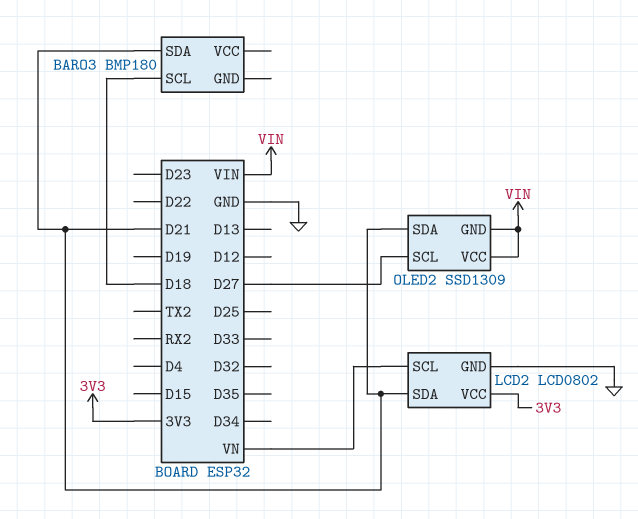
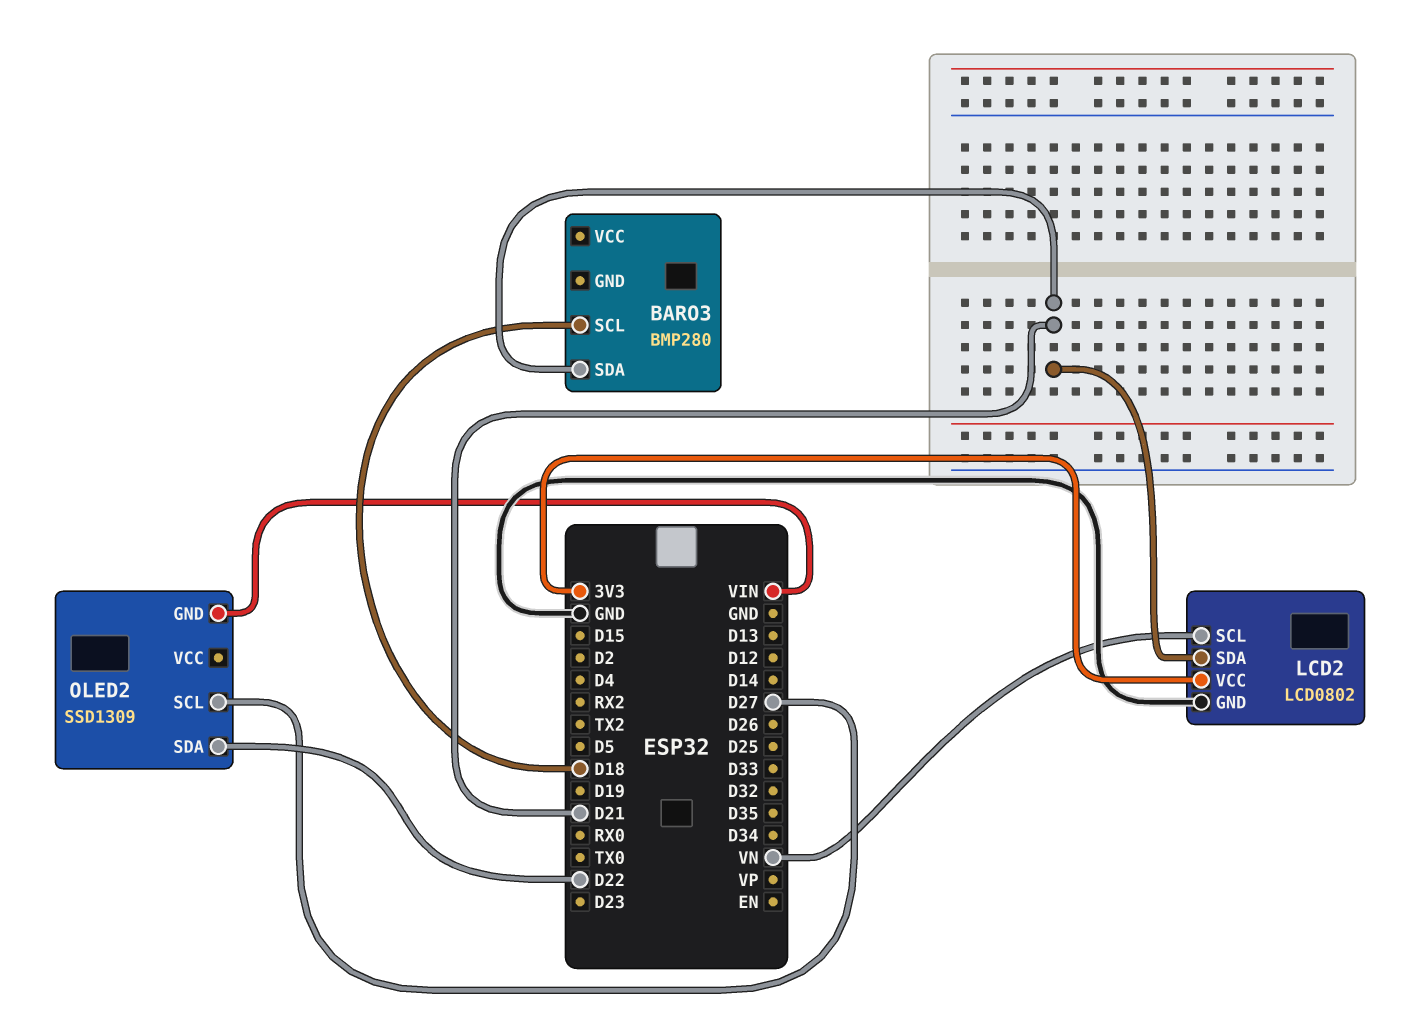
BARO3: BMP180 -> BMP280
OLED2 pin SDA: D21 -> D22
OLED2 pin VCC: VIN -> none

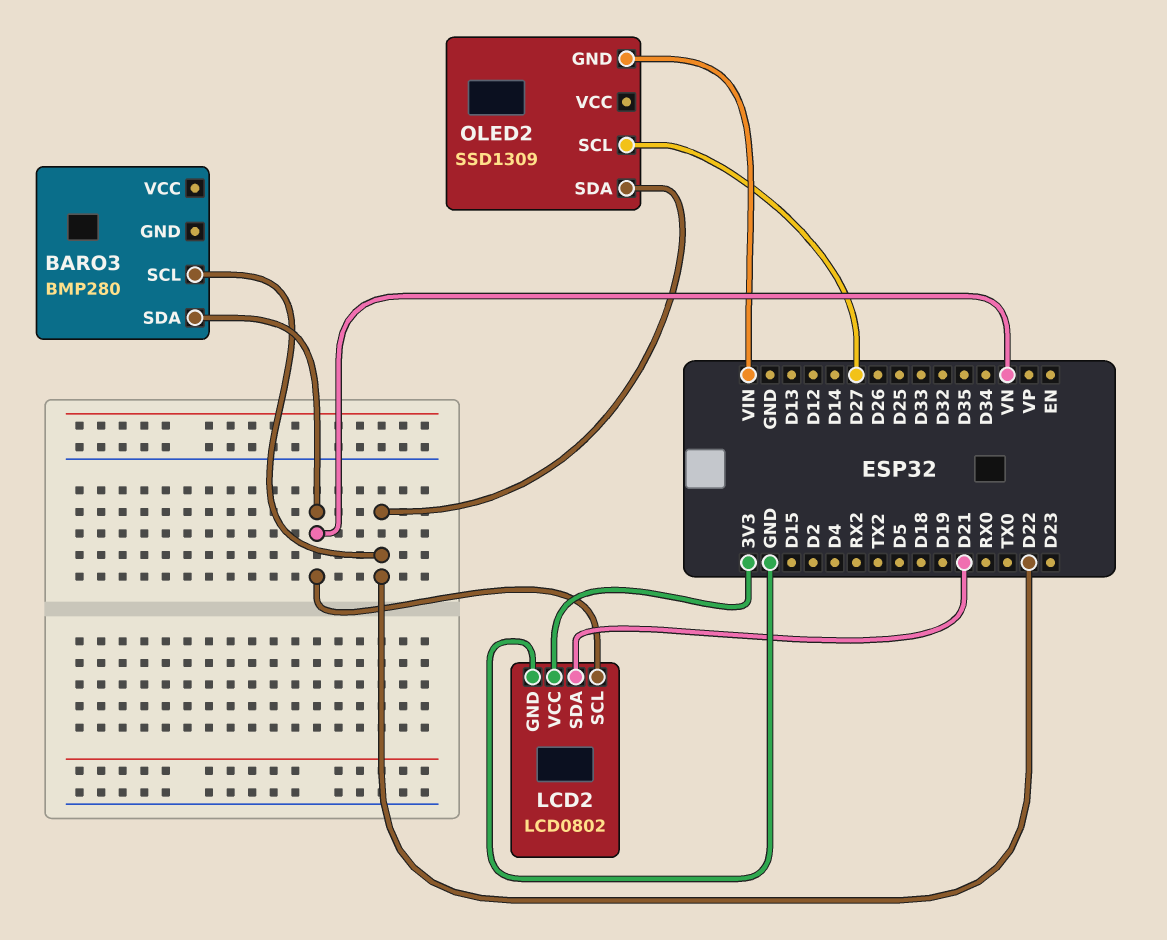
BARO3 pin SCL: D18 -> D22
BARO3 pin SDA: D21 -> VN

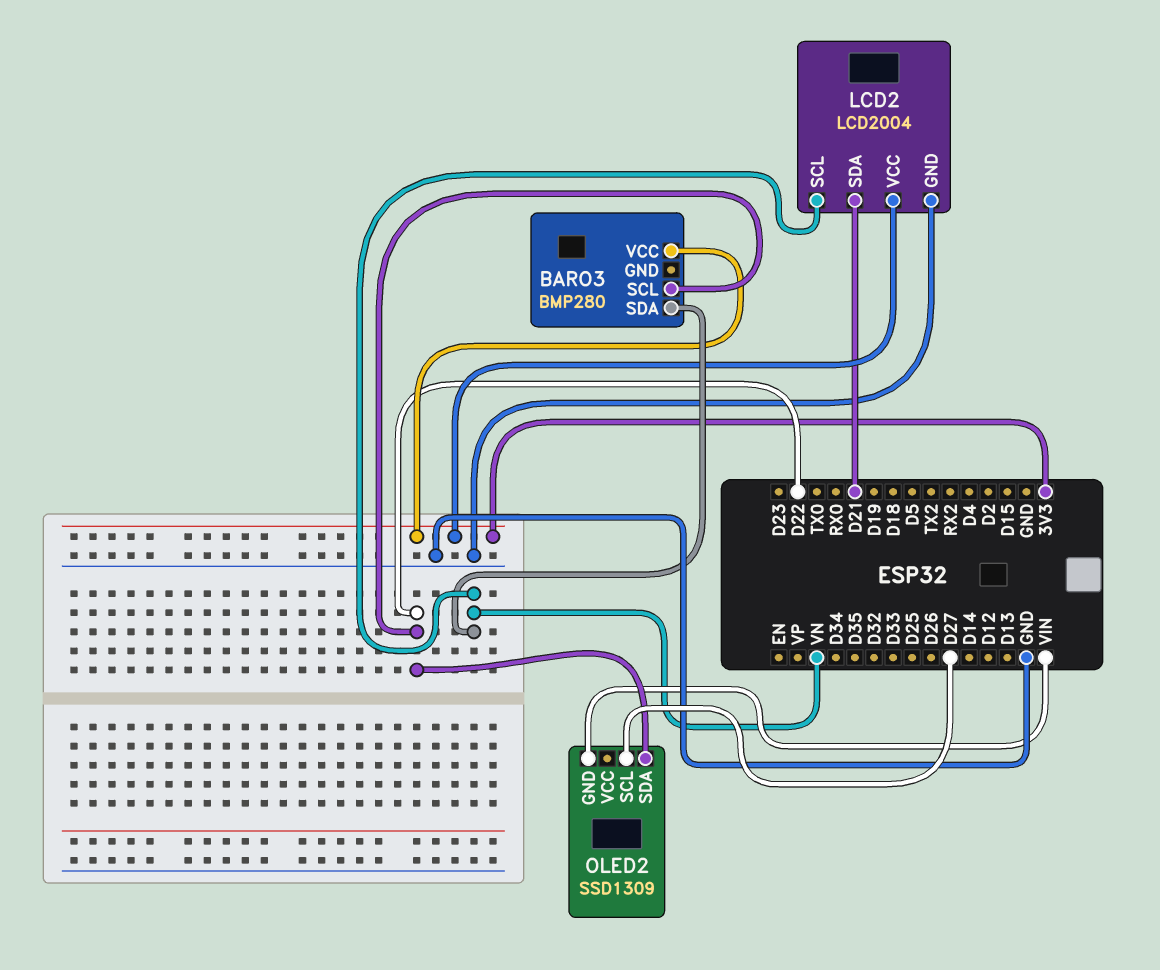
BARO3 pin VCC: none -> 3V3
LCD2: LCD0802 -> LCD2004

